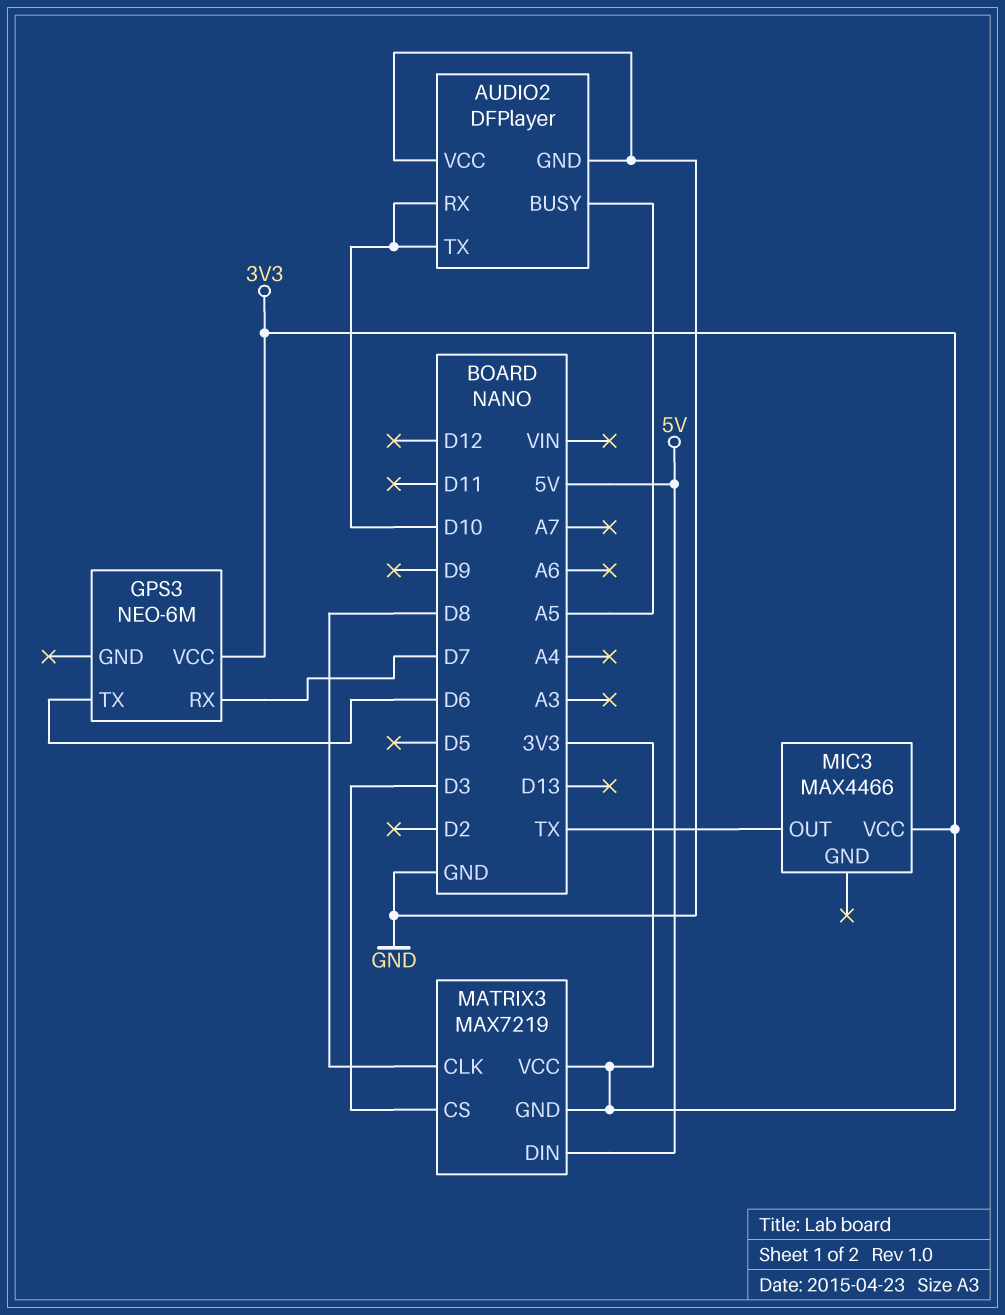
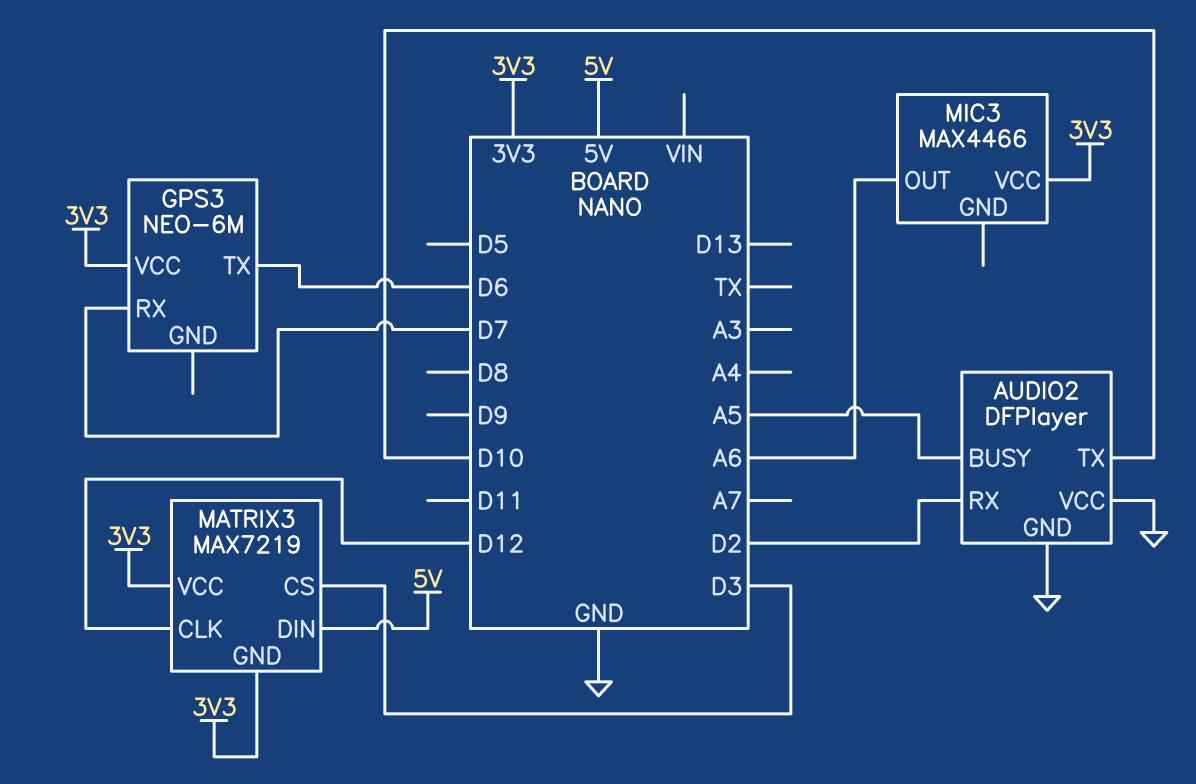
AUDIO2 pin RX: D10 -> D2
MATRIX3 pin CLK: D8 -> D12
MIC3 pin OUT: TX -> A6

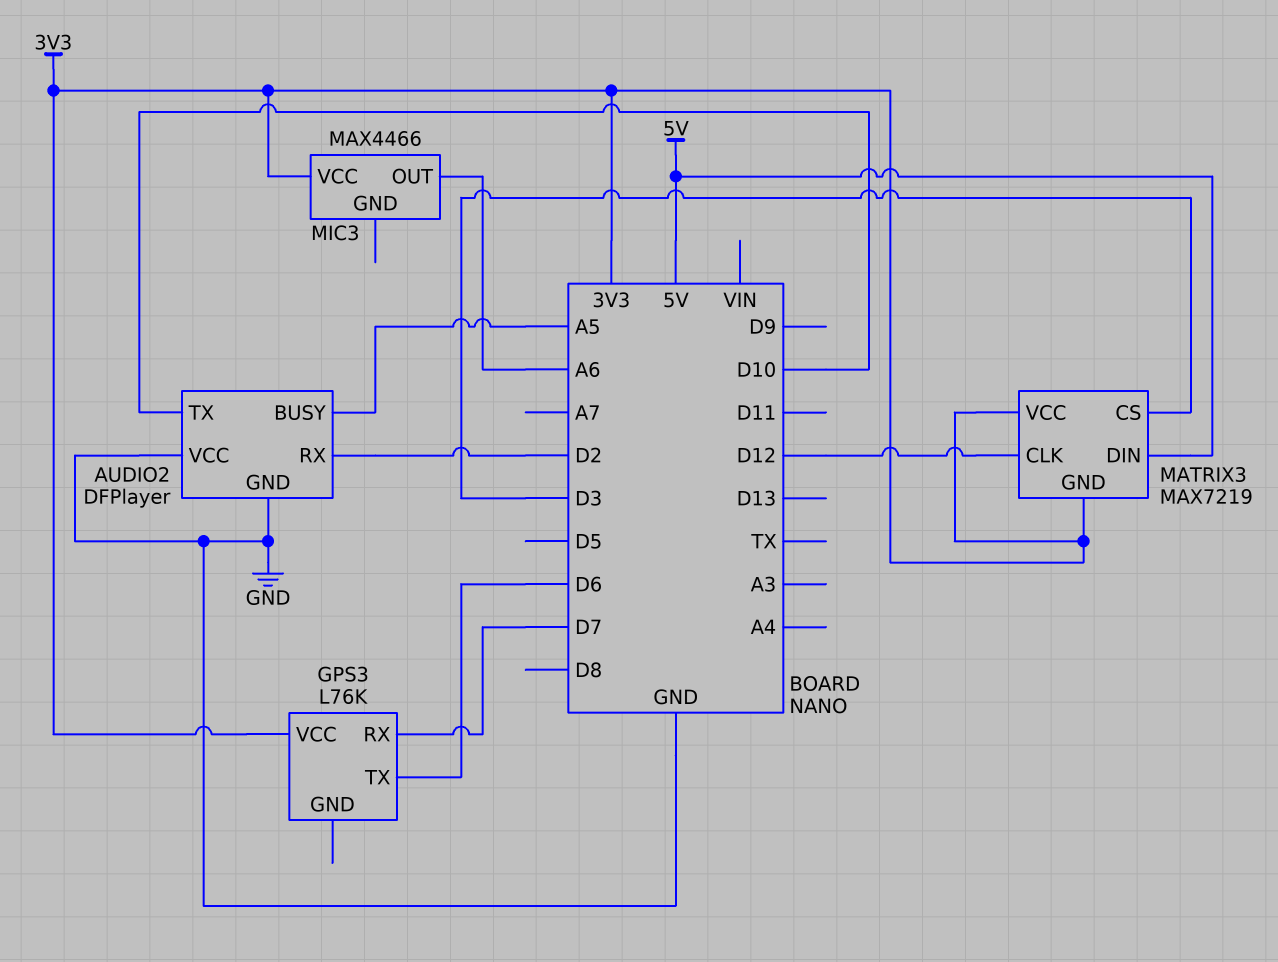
GPS3: NEO-6M -> L76K

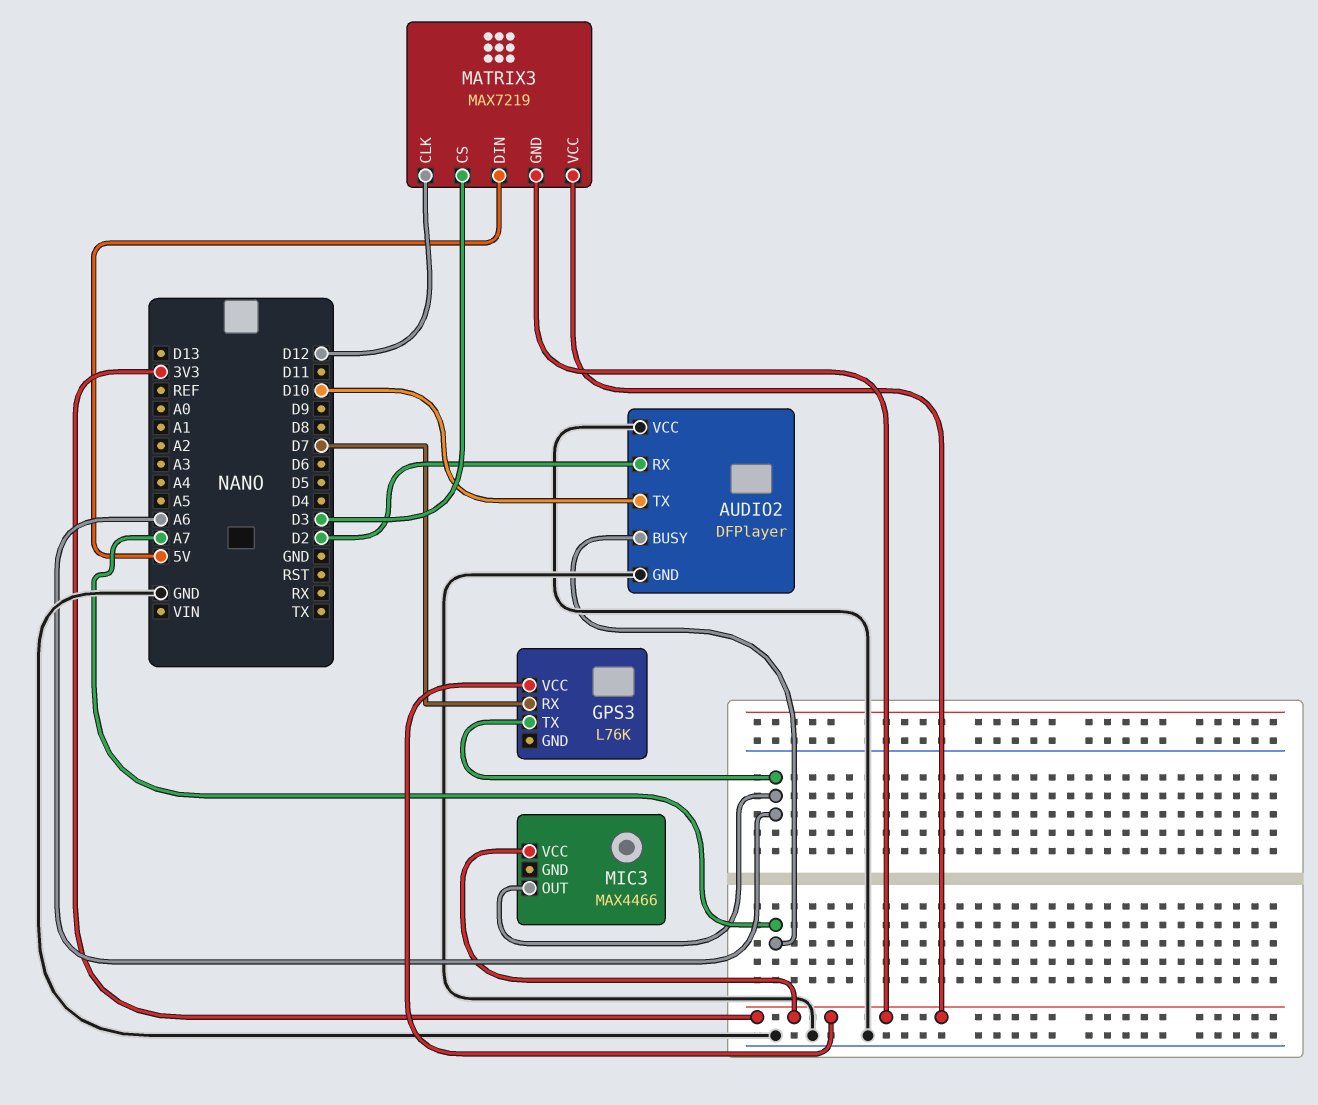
AUDIO2 pin BUSY: A5 -> A7
GPS3 pin TX: D6 -> A6

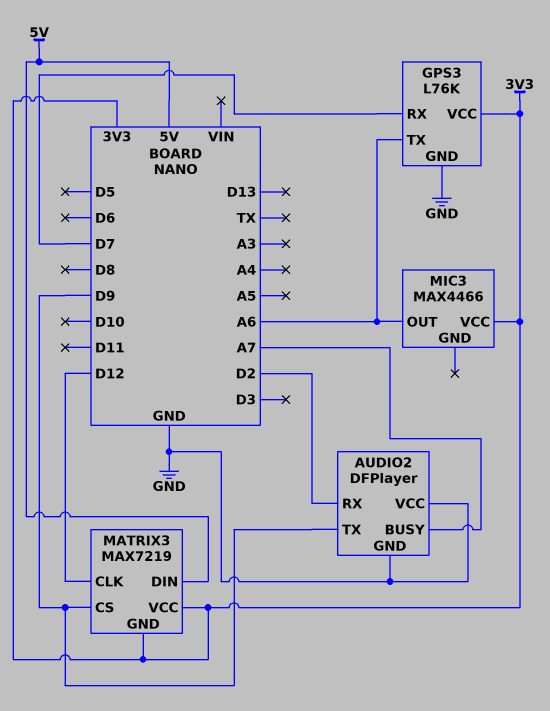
AUDIO2 pin TX: D10 -> D9
GPS3 pin GND: none -> GND
MATRIX3 pin CS: D3 -> D9

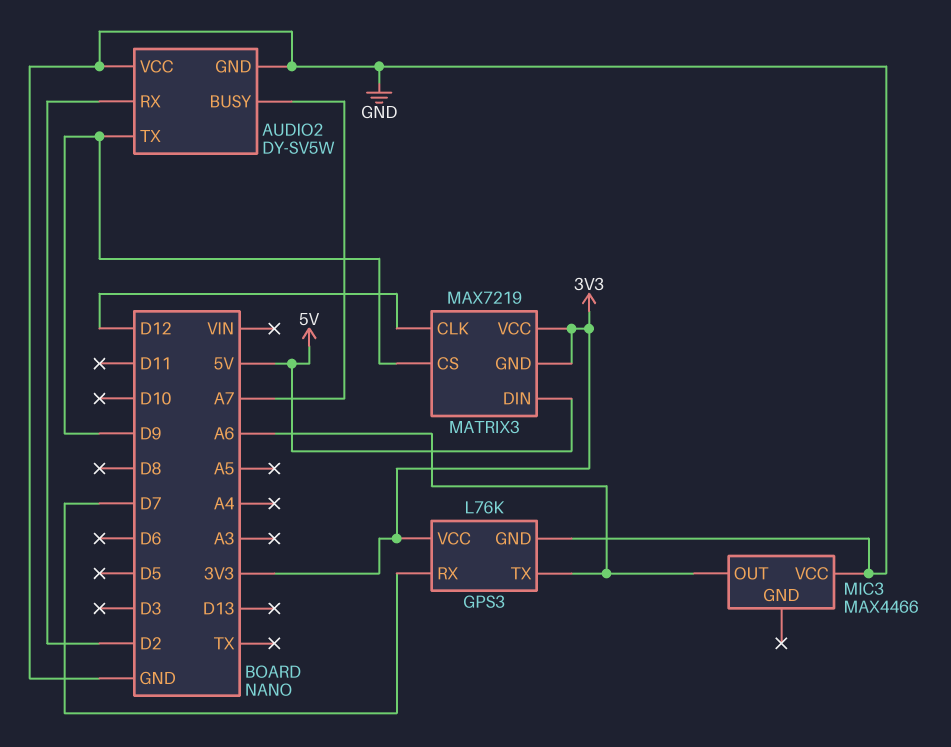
AUDIO2: DFPlayer -> DY-SV5W
MIC3 pin VCC: 3V3 -> GND

